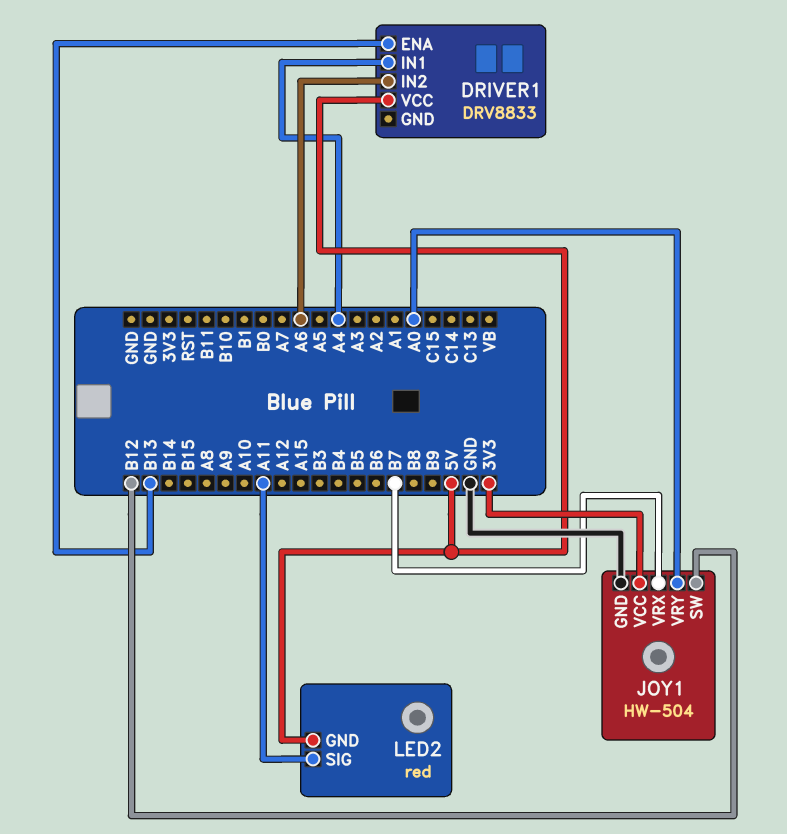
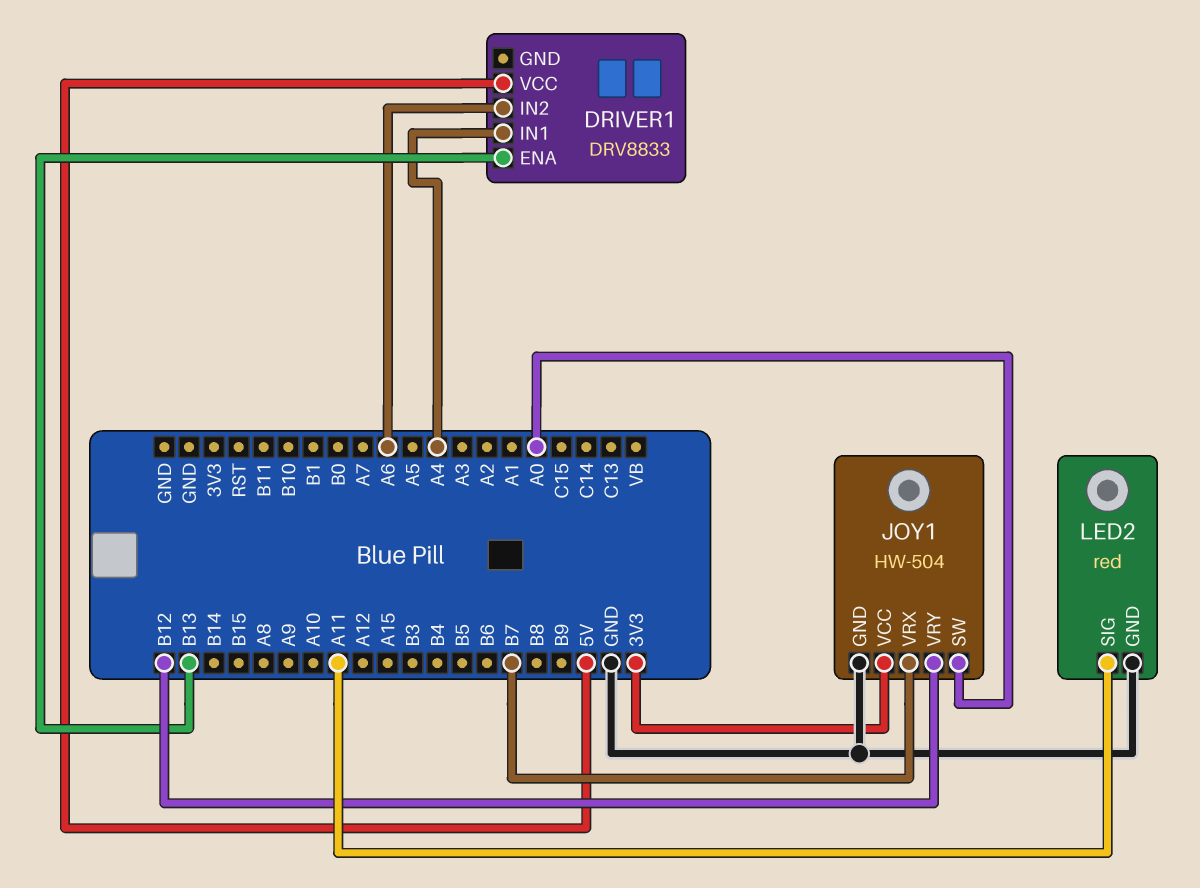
JOY1 pin SW: B12 -> A0
JOY1 pin VRY: A0 -> B12
LED2 pin GND: 5V -> GND

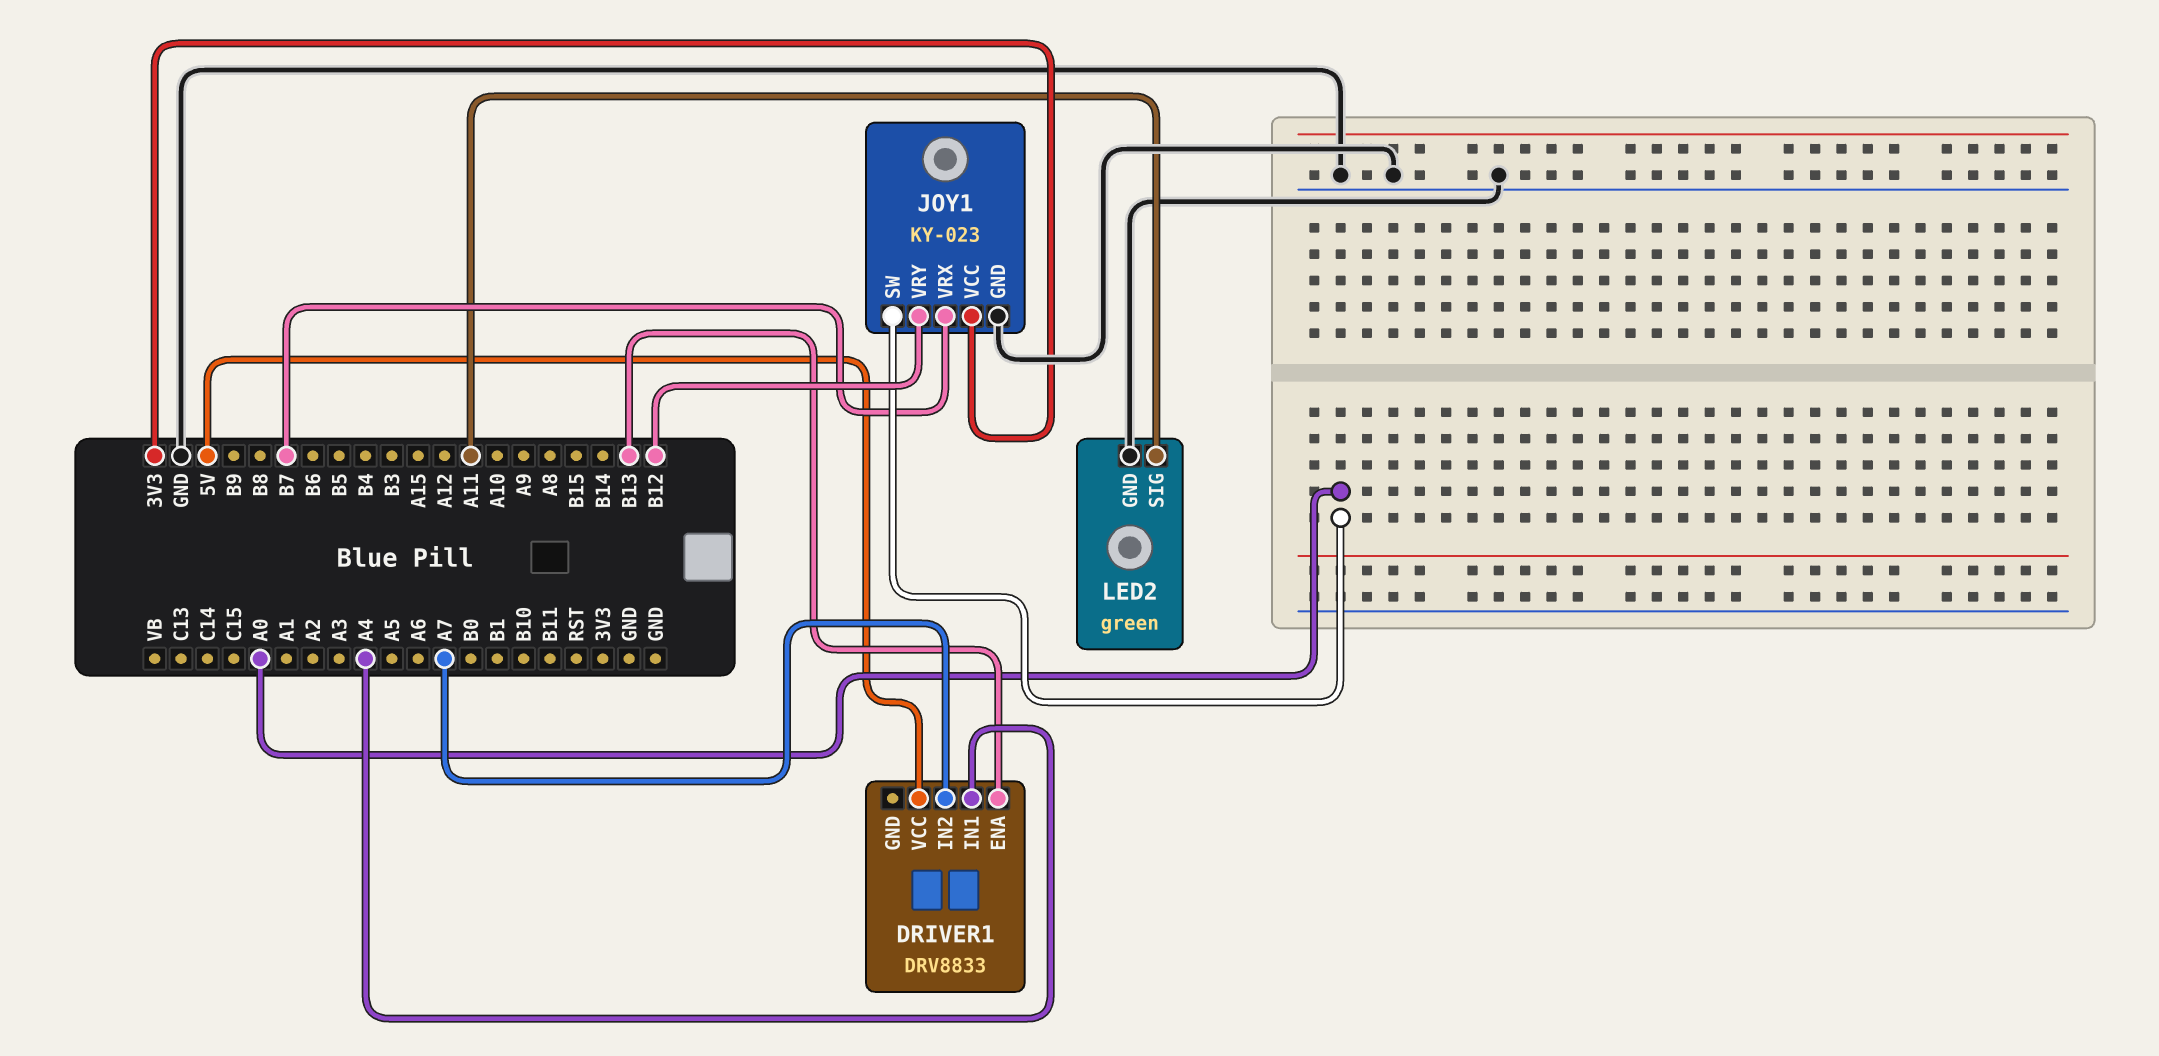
DRIVER1 pin IN2: A6 -> A7
JOY1: HW-504 -> KY-023
LED2: red -> green

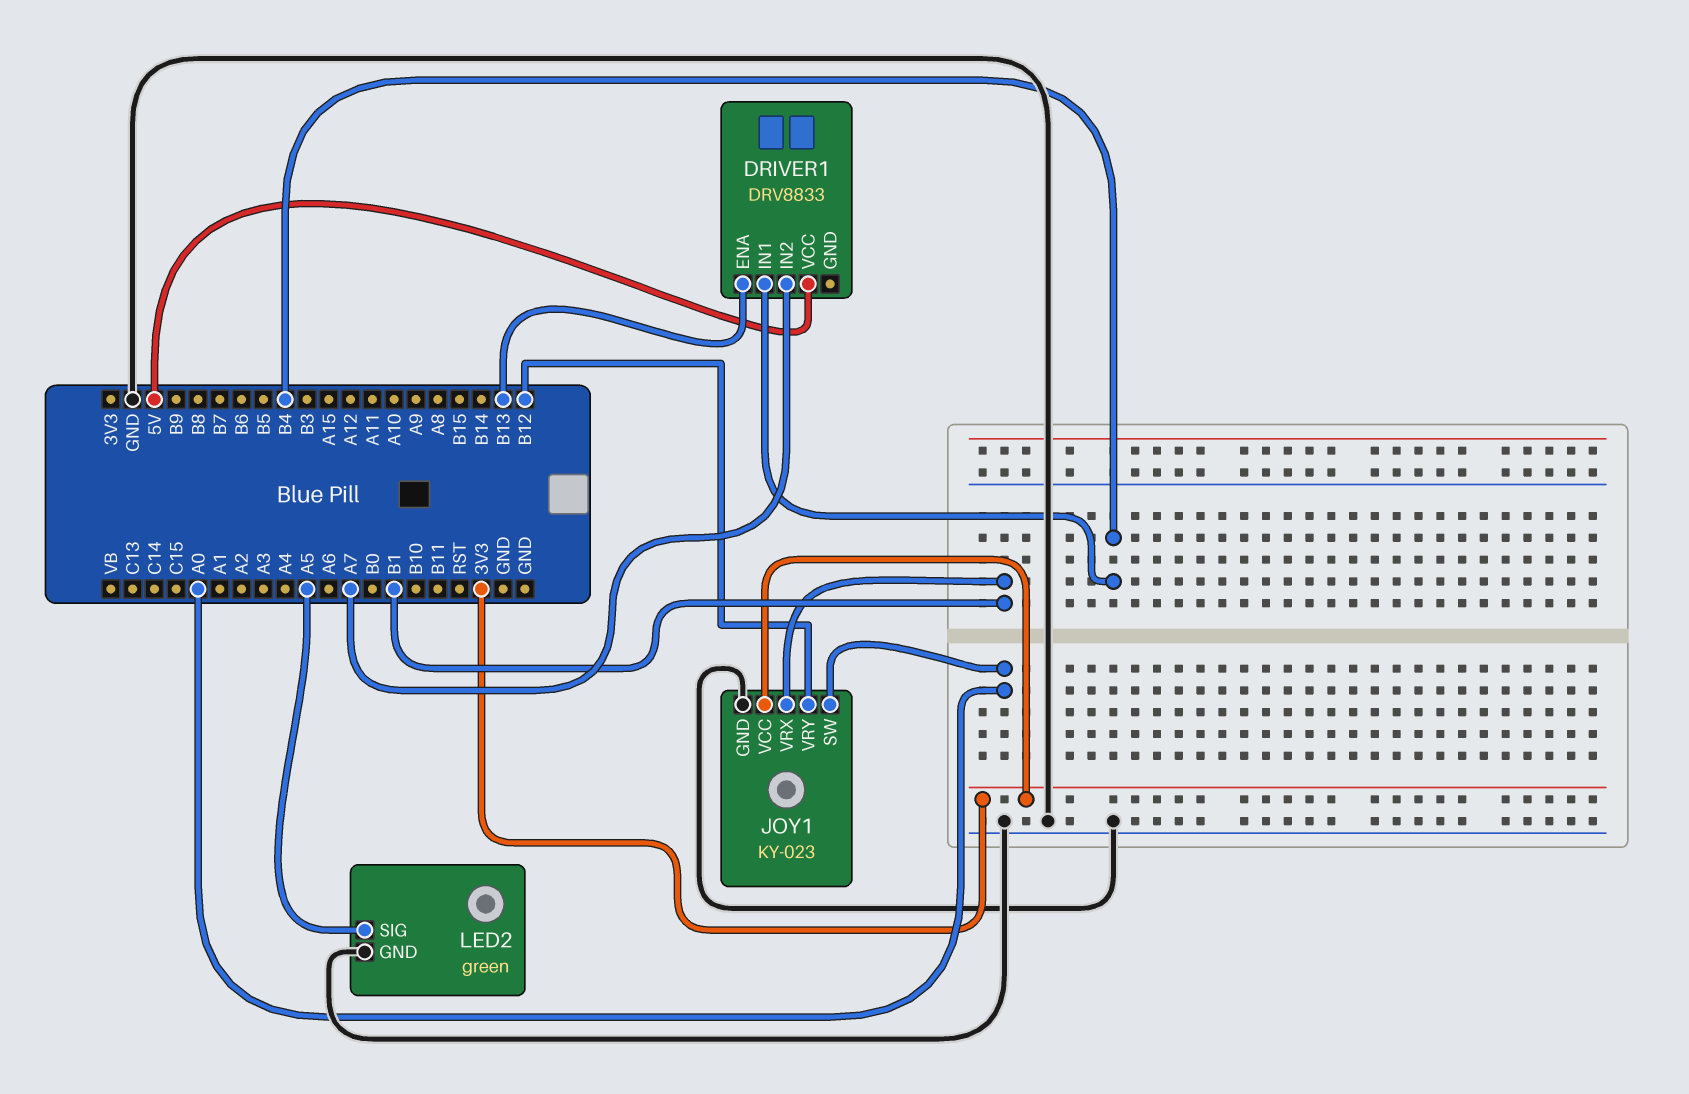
DRIVER1 pin IN1: A4 -> B4
JOY1 pin VRX: B7 -> B1
LED2 pin SIG: A11 -> A5

